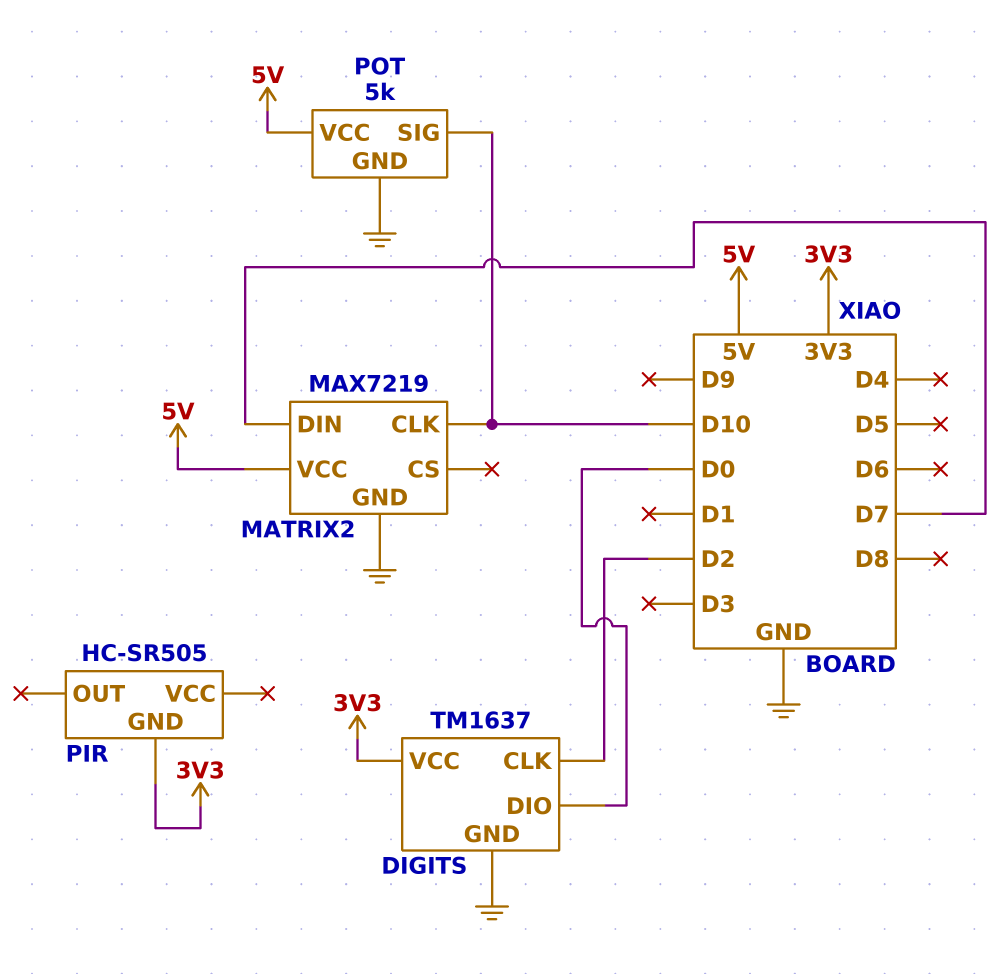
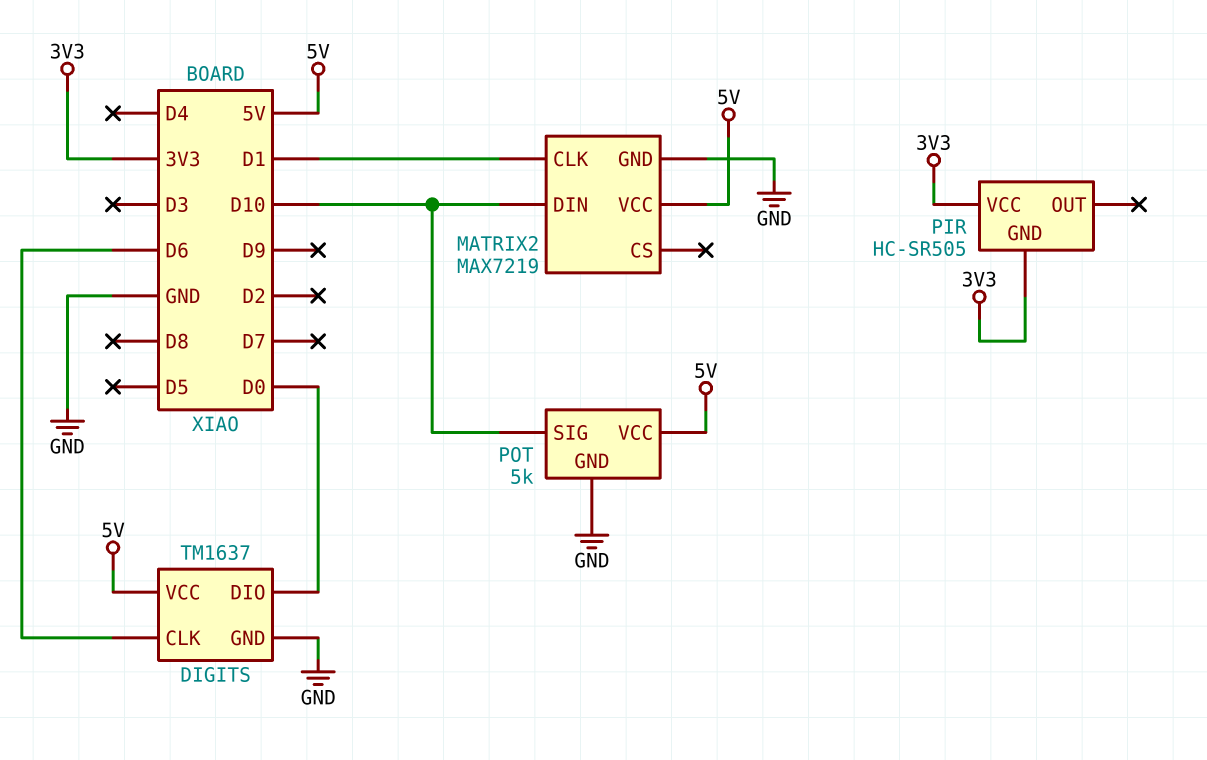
DIGITS pin CLK: D2 -> D6
DIGITS pin VCC: 3V3 -> 5V
MATRIX2 pin CLK: D10 -> D1
MATRIX2 pin DIN: D7 -> D10
PIR pin VCC: none -> 3V3

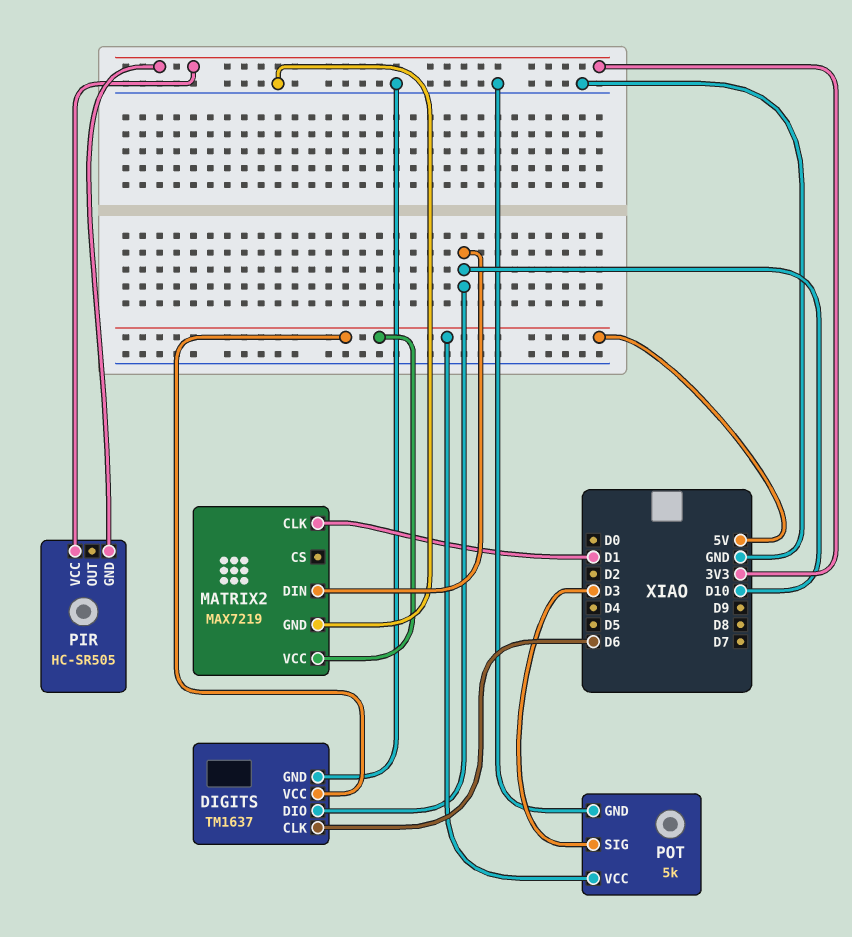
DIGITS pin DIO: D0 -> D10
POT pin SIG: D10 -> D3

